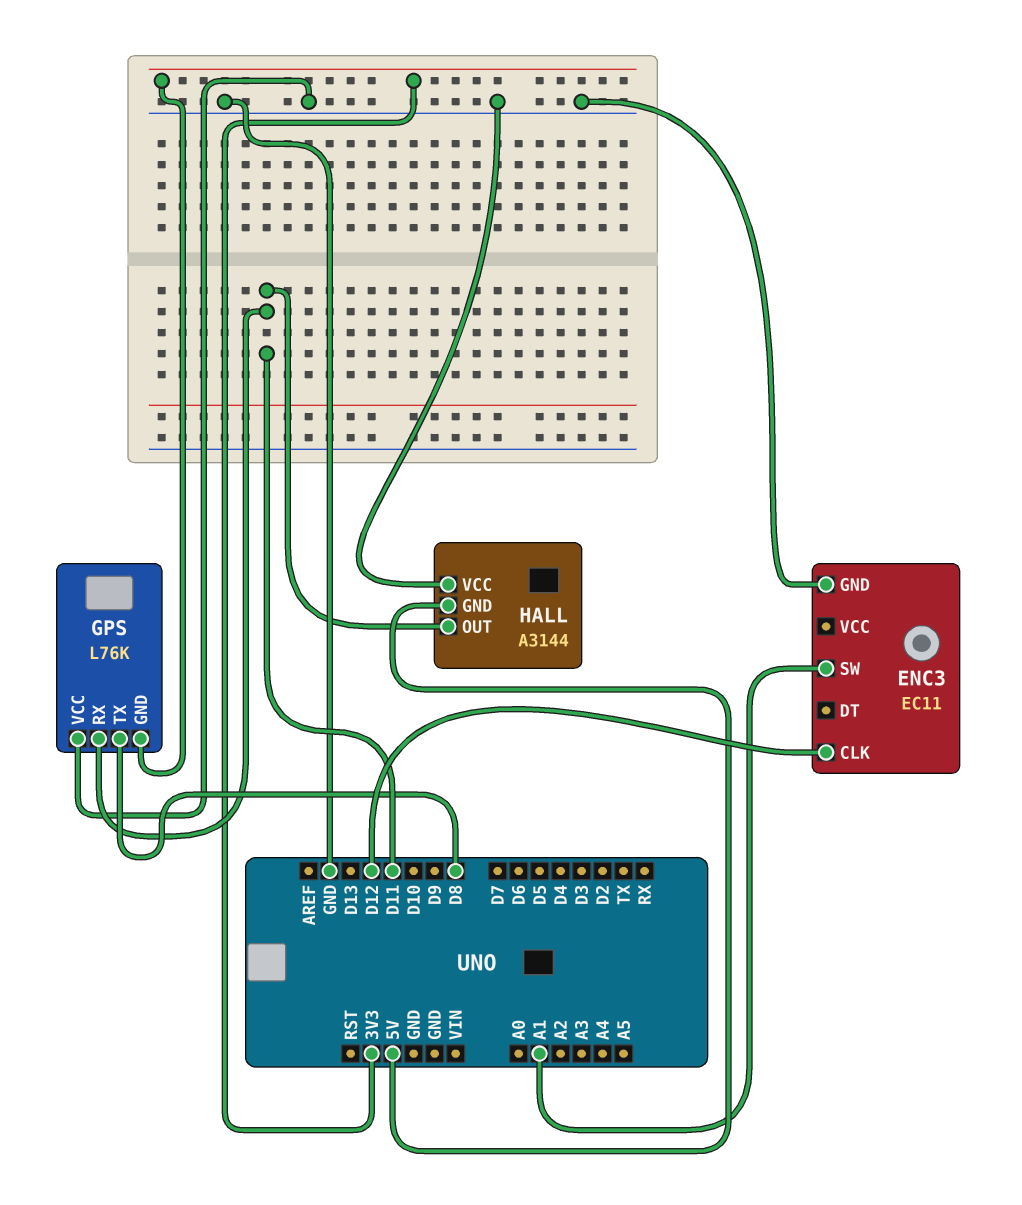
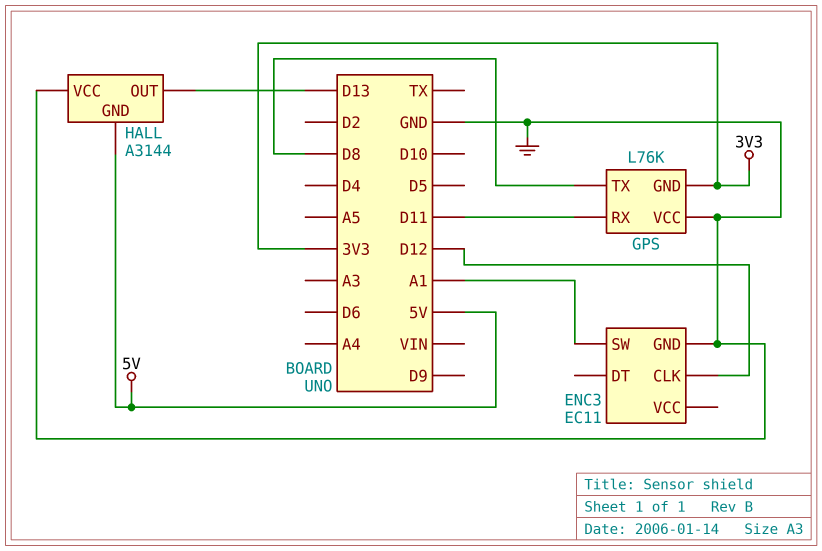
HALL pin OUT: D11 -> D13

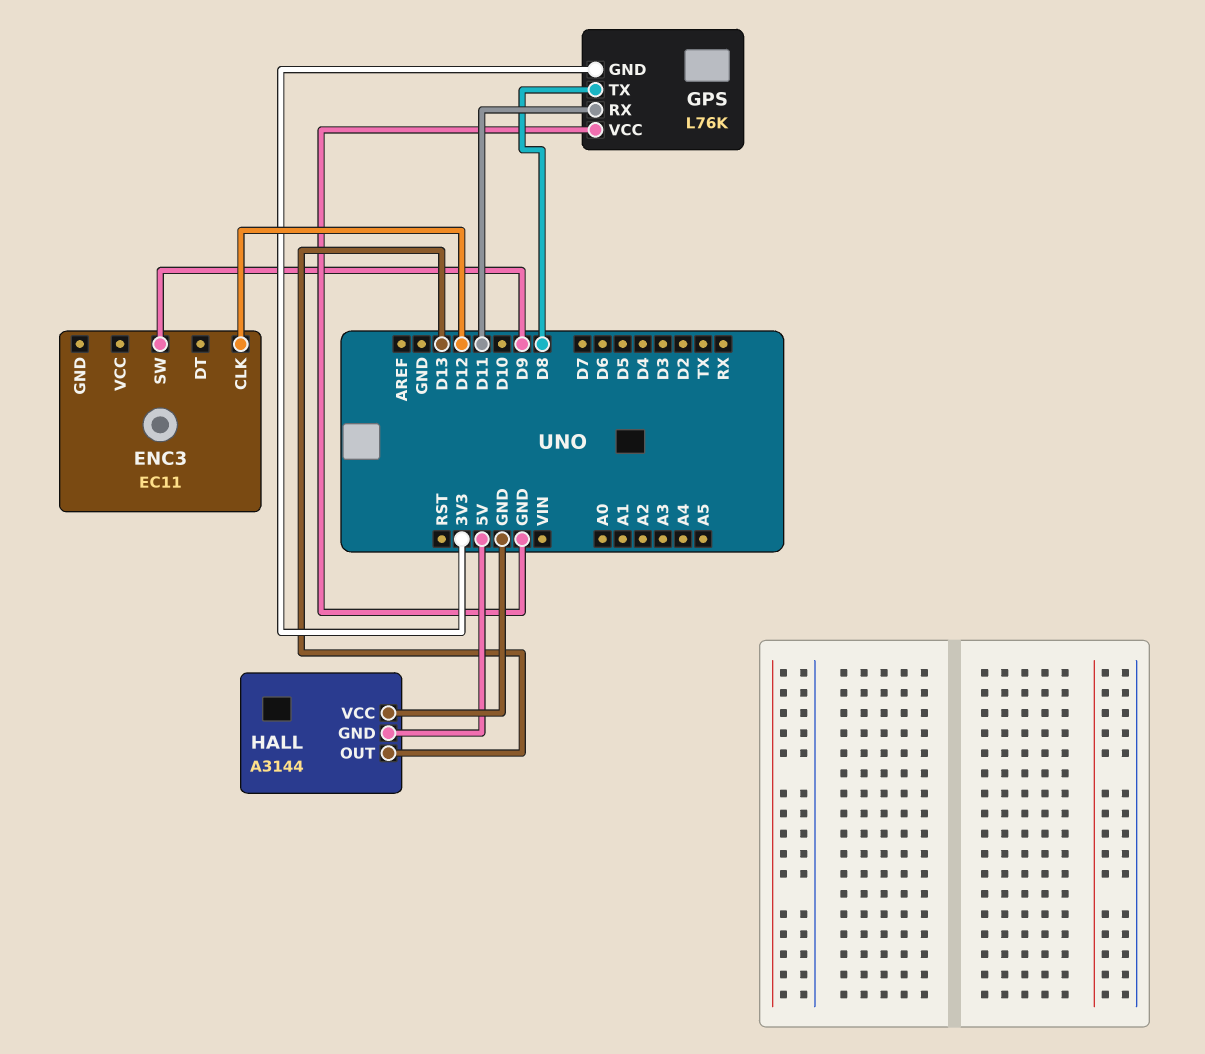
ENC3 pin GND: GND -> none
ENC3 pin SW: A1 -> D9

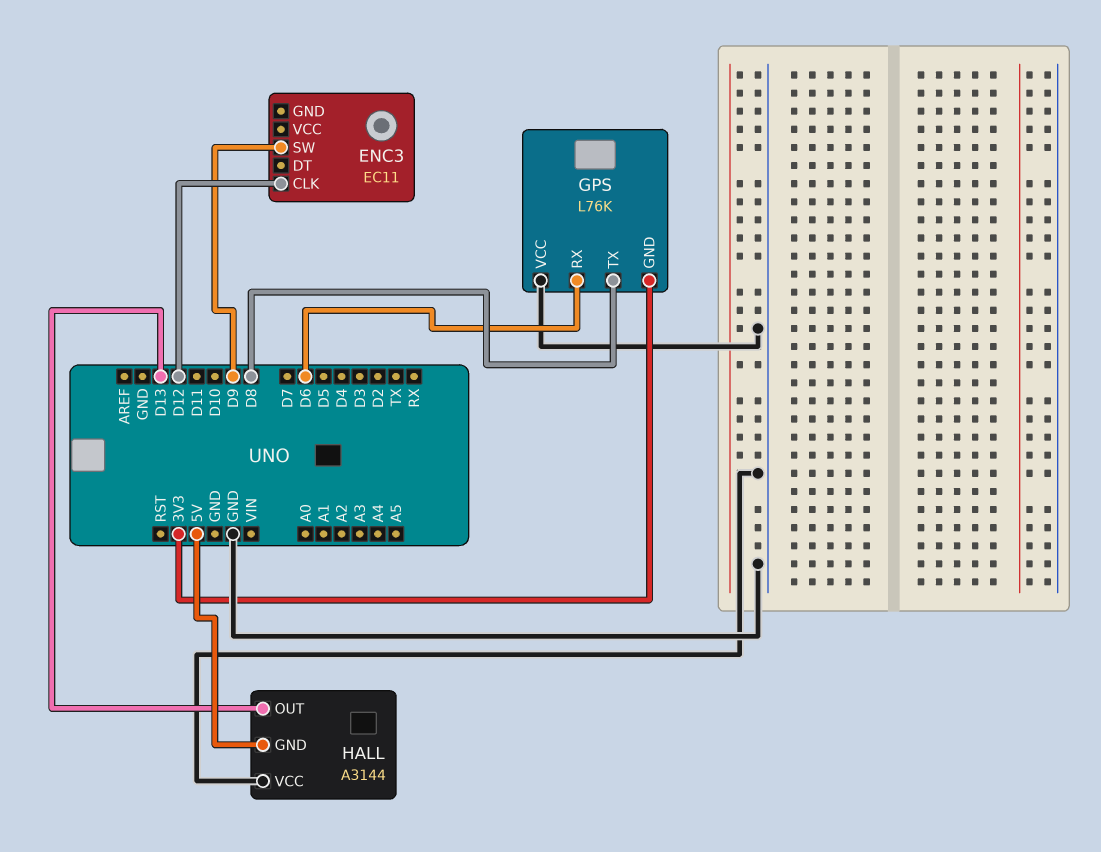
GPS pin RX: D11 -> D6

